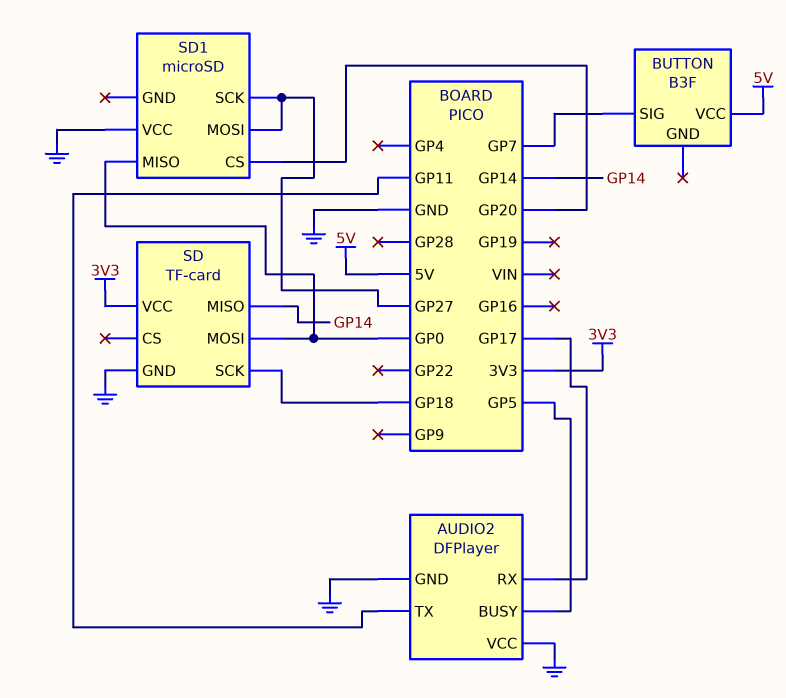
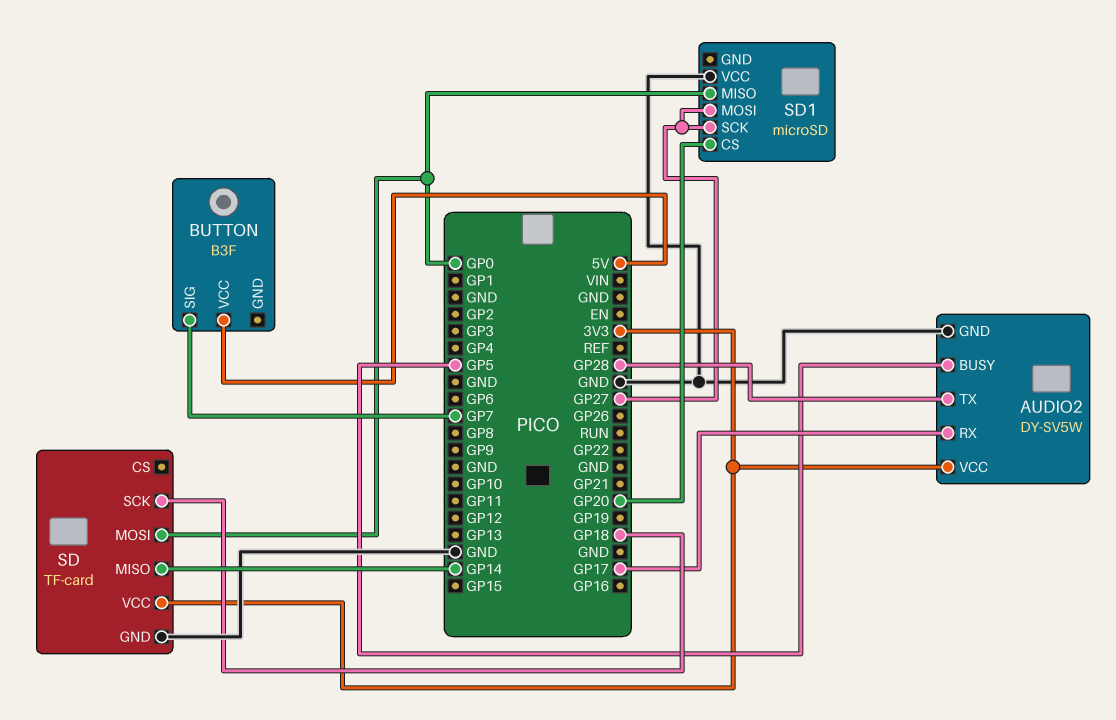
AUDIO2: DFPlayer -> DY-SV5W
AUDIO2 pin TX: GP11 -> GP28
AUDIO2 pin VCC: GND -> 3V3

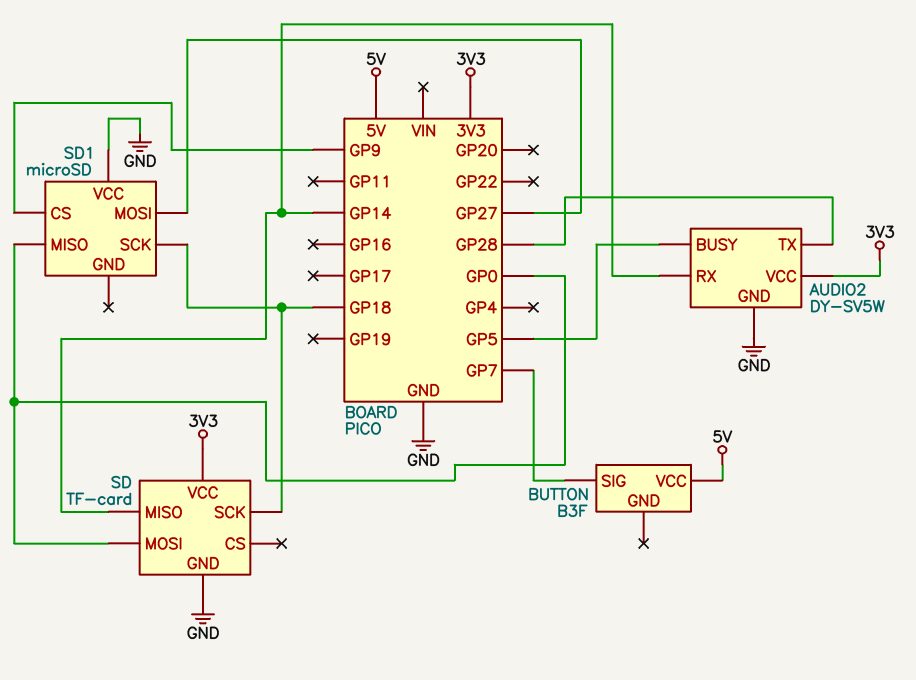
AUDIO2 pin RX: GP17 -> GP14
SD1 pin CS: GP20 -> GP9
SD1 pin SCK: GP27 -> GP18

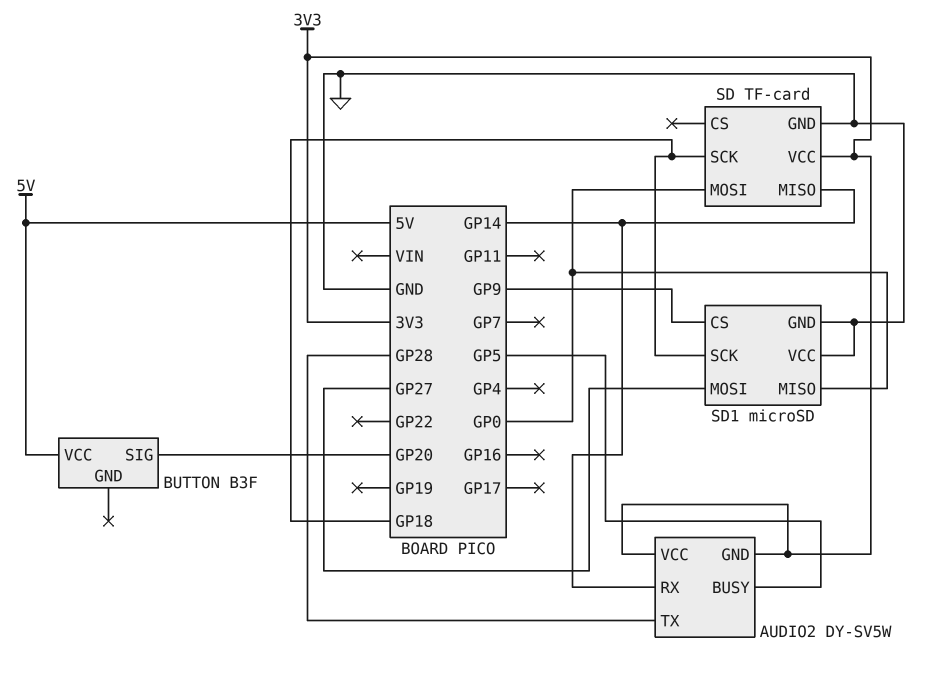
AUDIO2 pin GND: GND -> 3V3
BUTTON pin SIG: GP7 -> GP20
SD1 pin GND: none -> GND

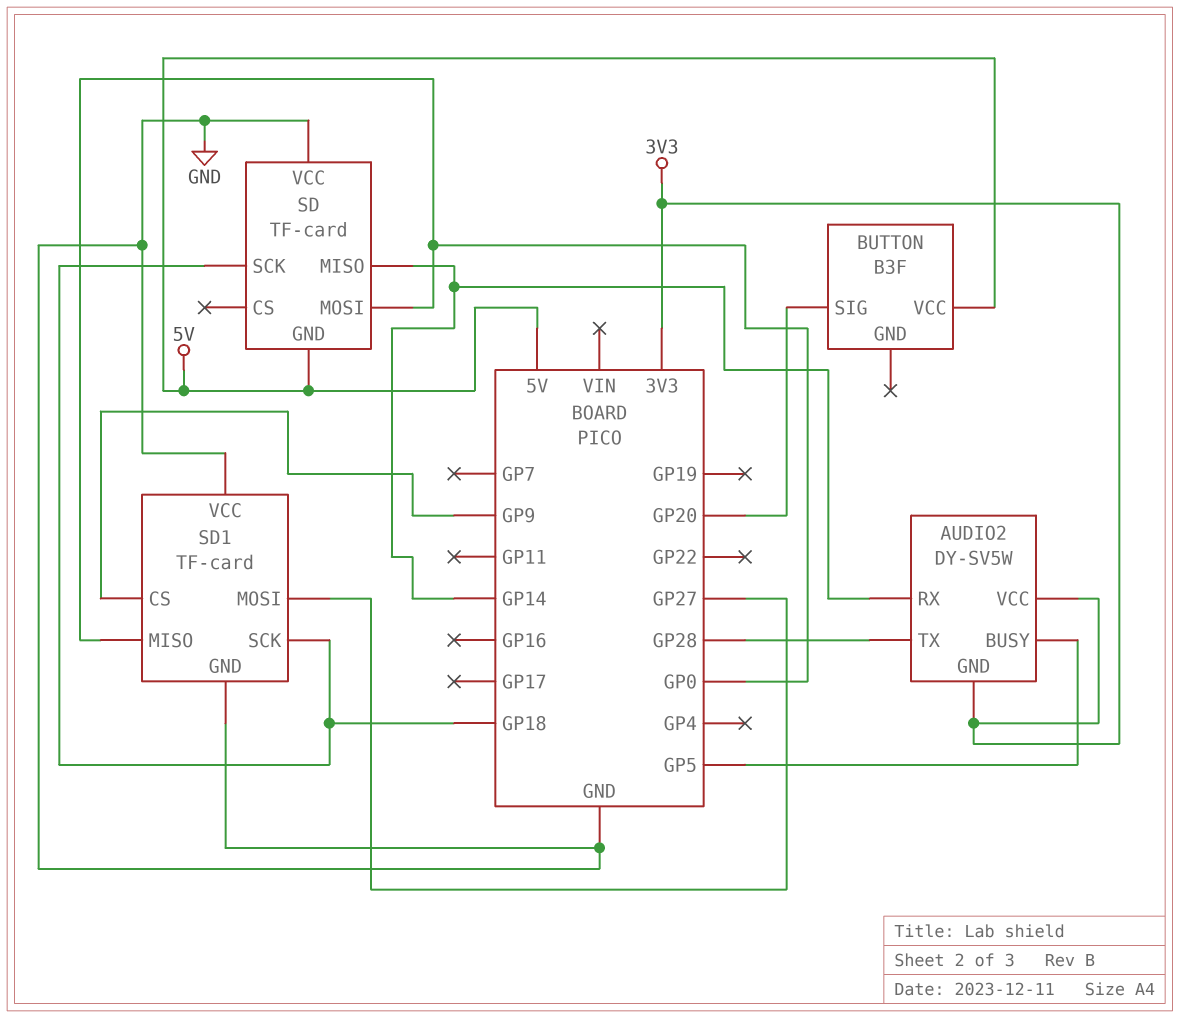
SD pin GND: GND -> 5V
SD pin VCC: 3V3 -> GND
SD1: microSD -> TF-card

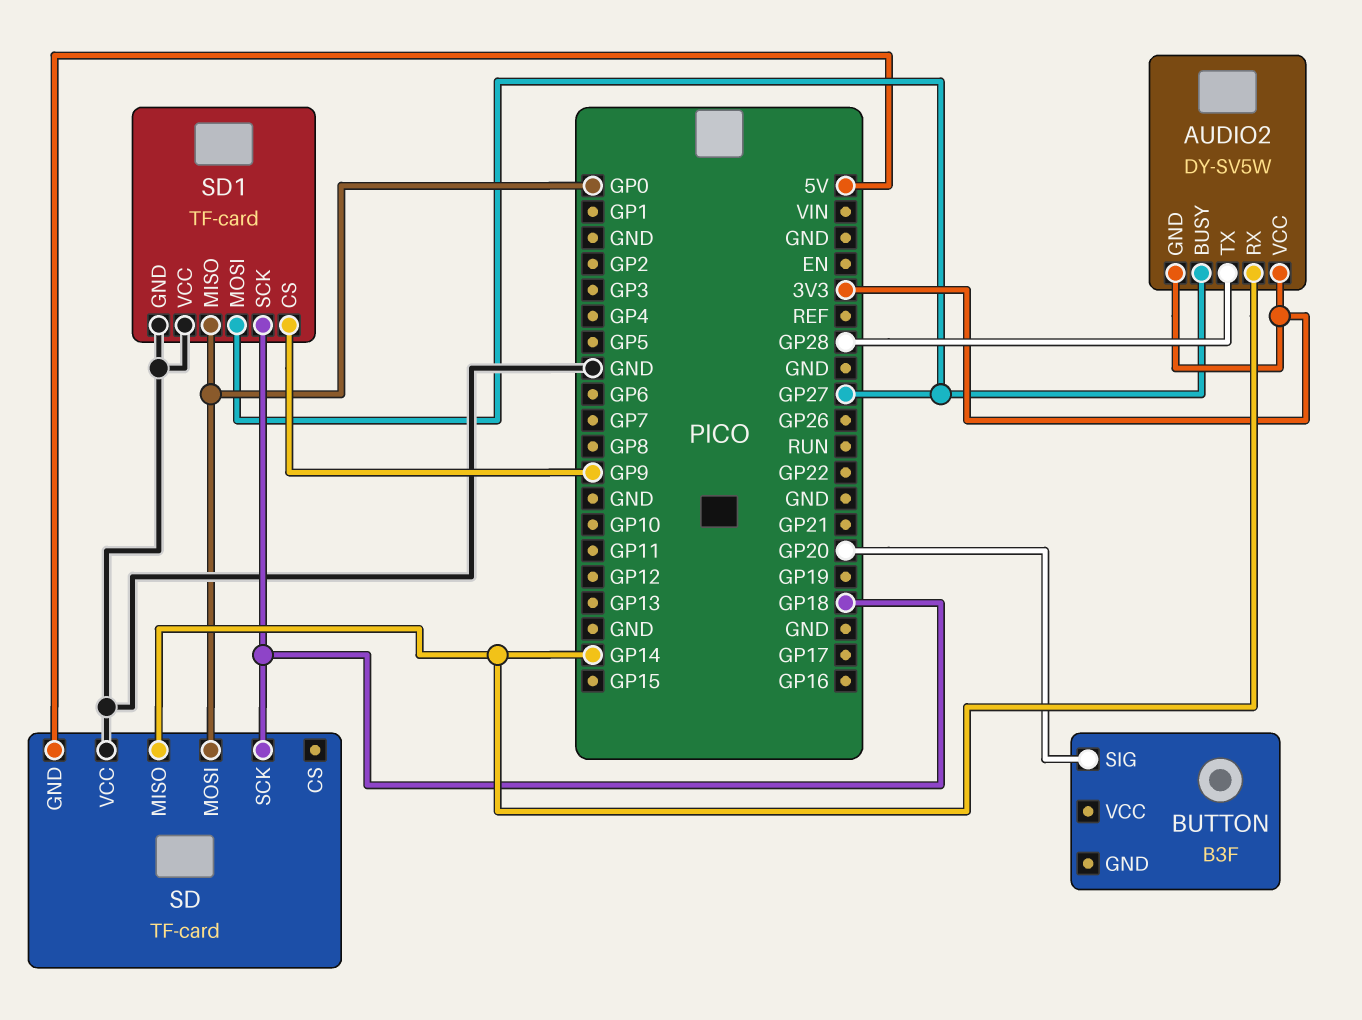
AUDIO2 pin BUSY: GP5 -> GP27
BUTTON pin VCC: 5V -> none

